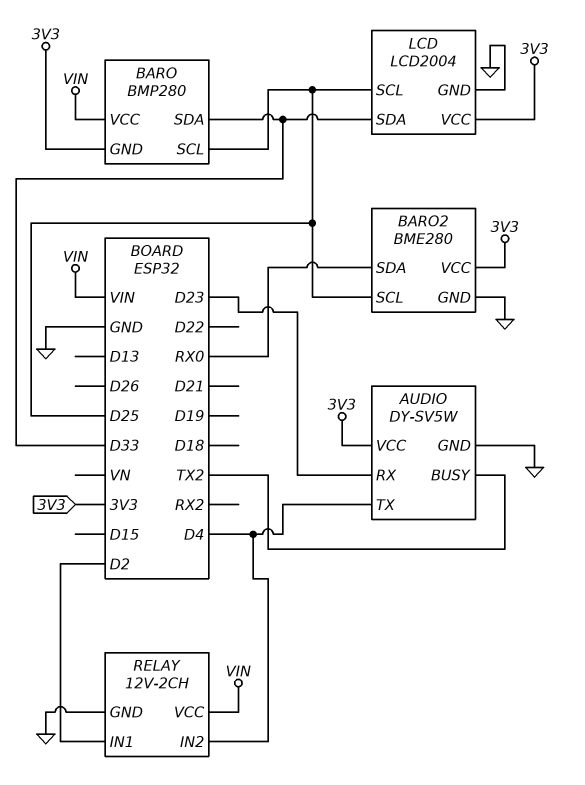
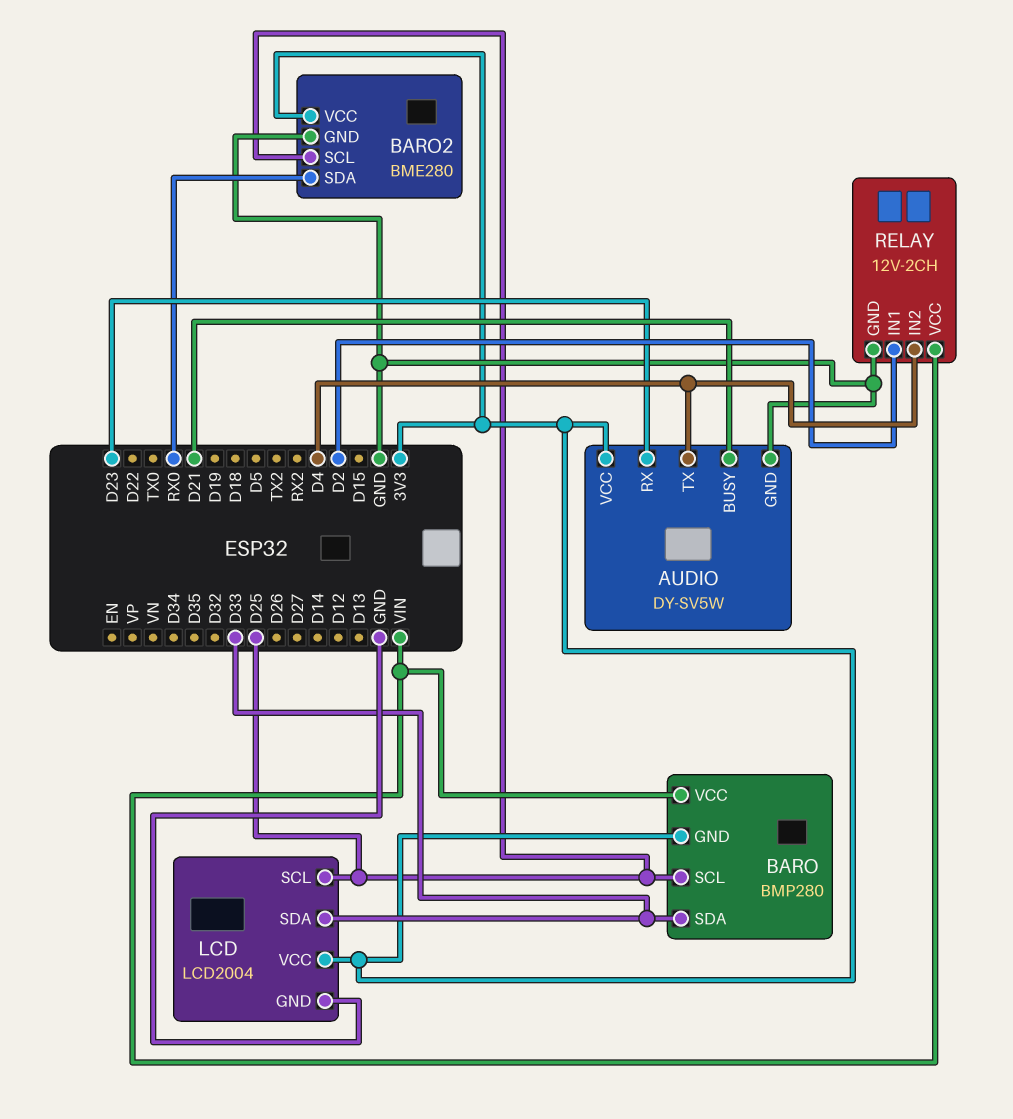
AUDIO pin BUSY: TX2 -> D21

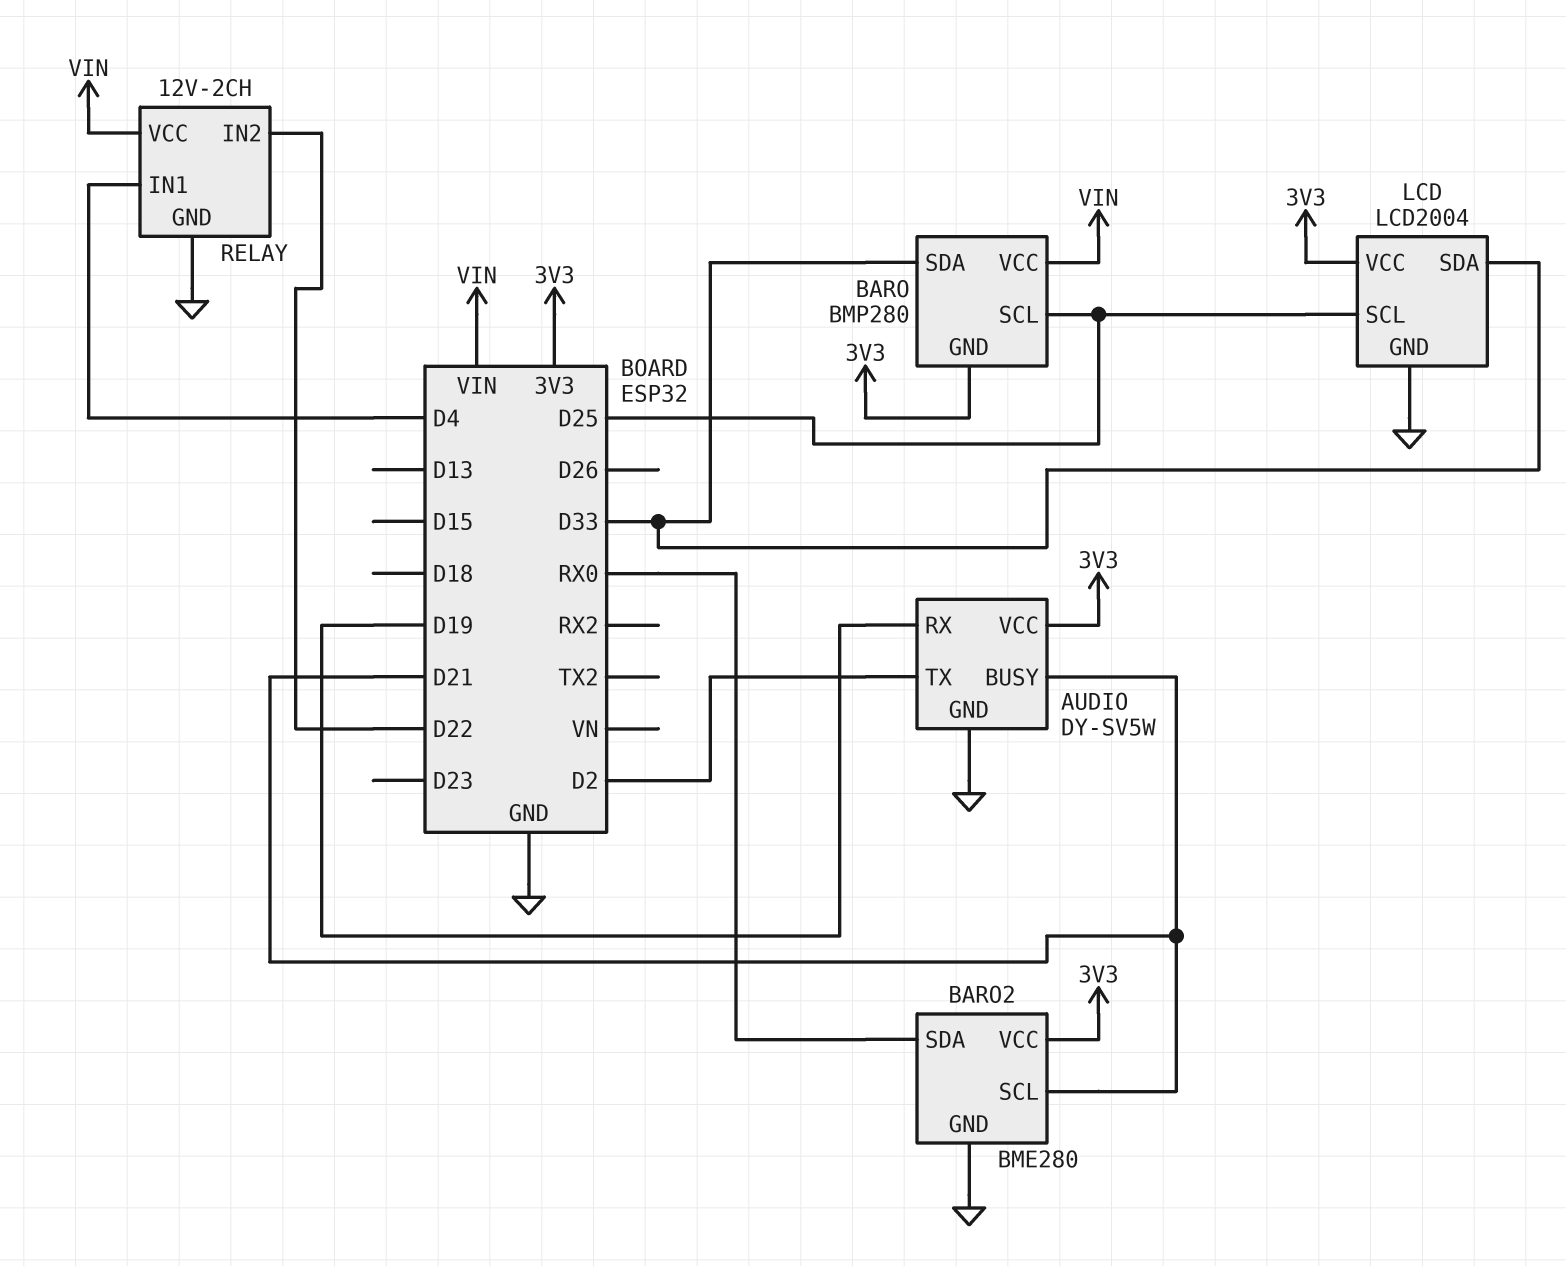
AUDIO pin RX: D23 -> D19
AUDIO pin TX: D4 -> D2
BARO2 pin SCL: D25 -> D21
RELAY pin IN1: D2 -> D4
RELAY pin IN2: D4 -> D22

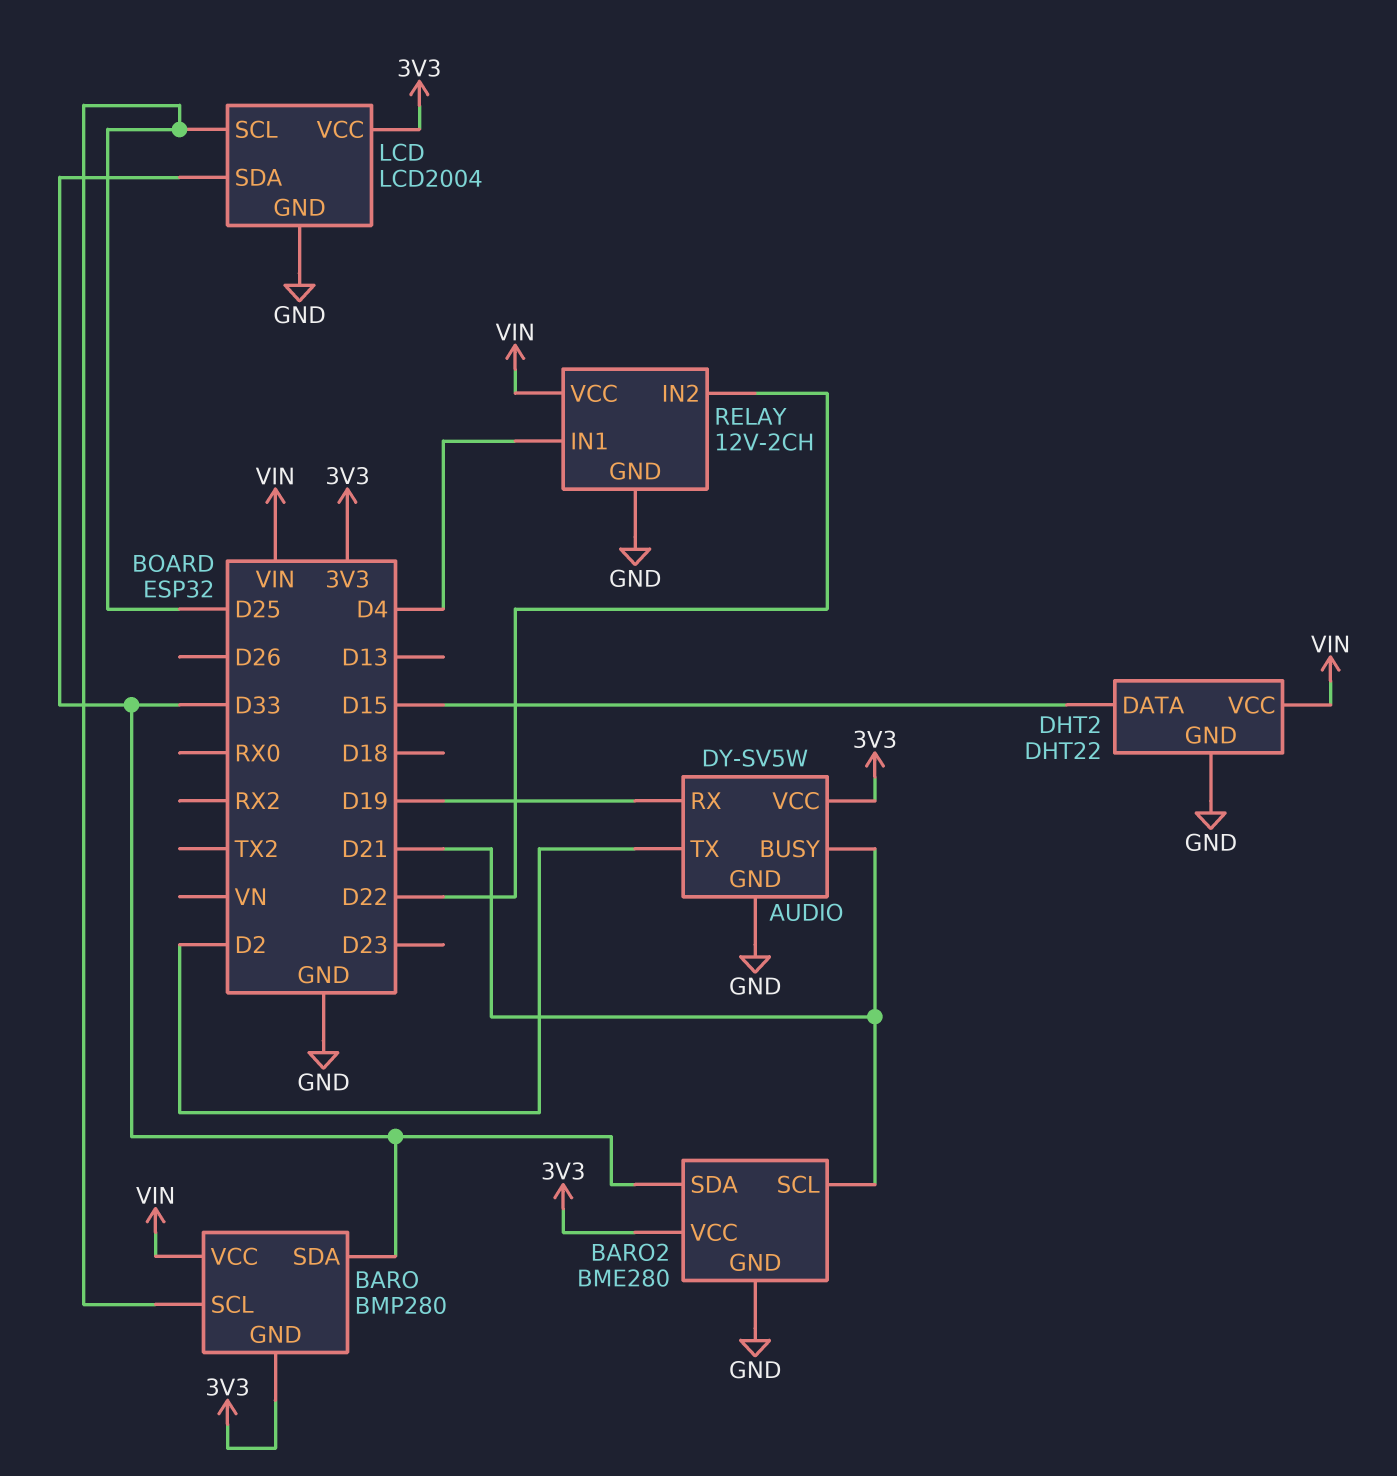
BARO2 pin SDA: RX0 -> D33
DHT2: none -> DHT22
DHT2 pin DATA: none -> D15
DHT2 pin GND: none -> GND
DHT2 pin VCC: none -> VIN

